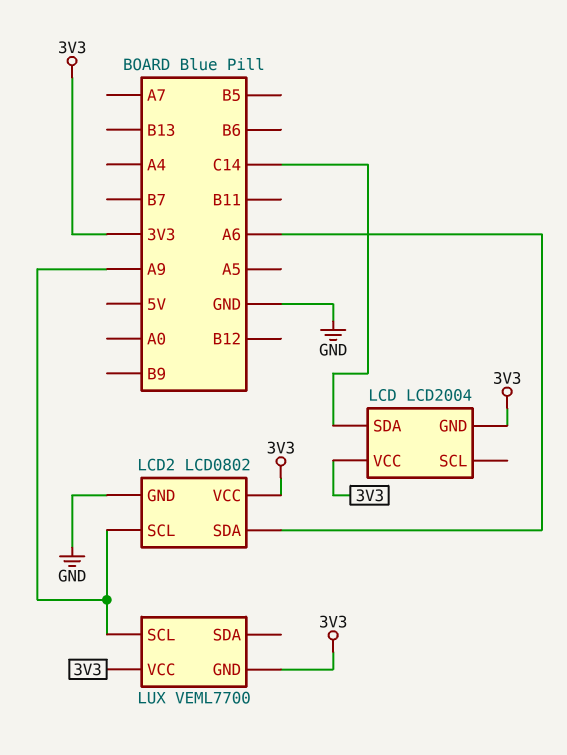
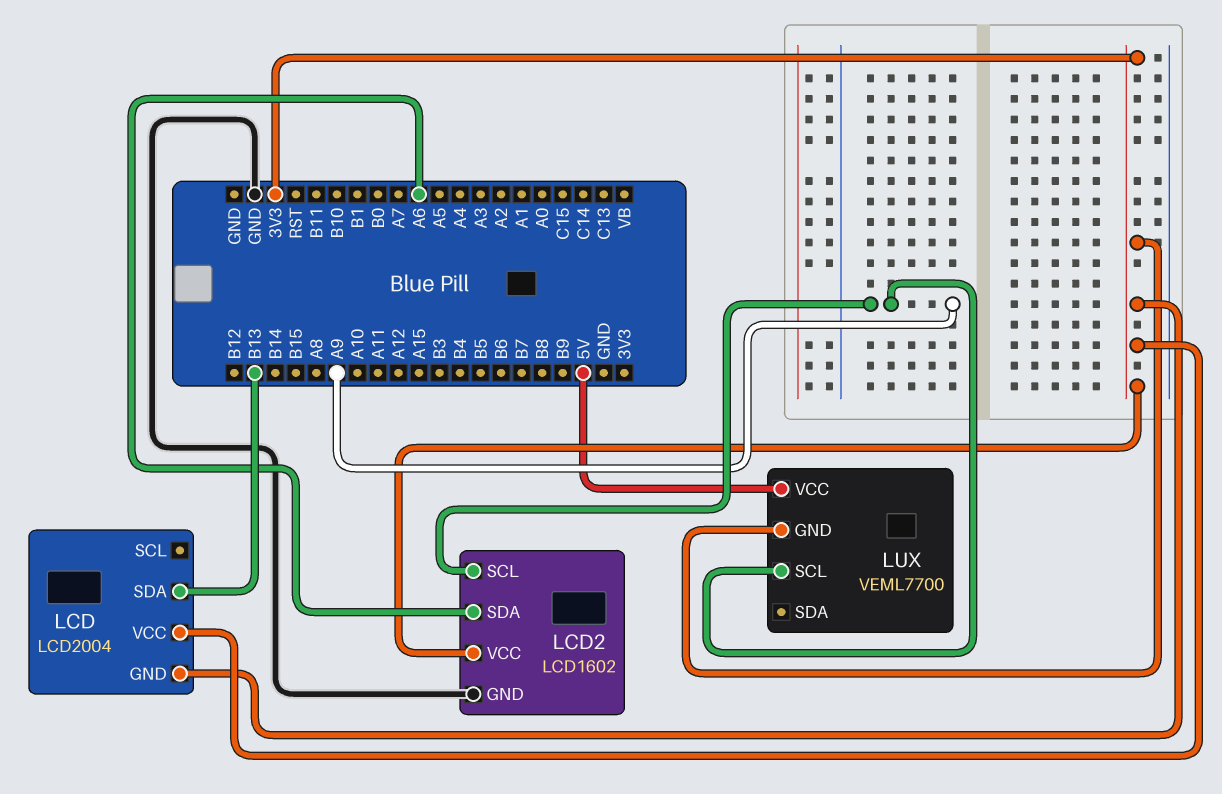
LCD pin SDA: C14 -> B13
LCD2: LCD0802 -> LCD1602
LUX pin VCC: 3V3 -> 5V

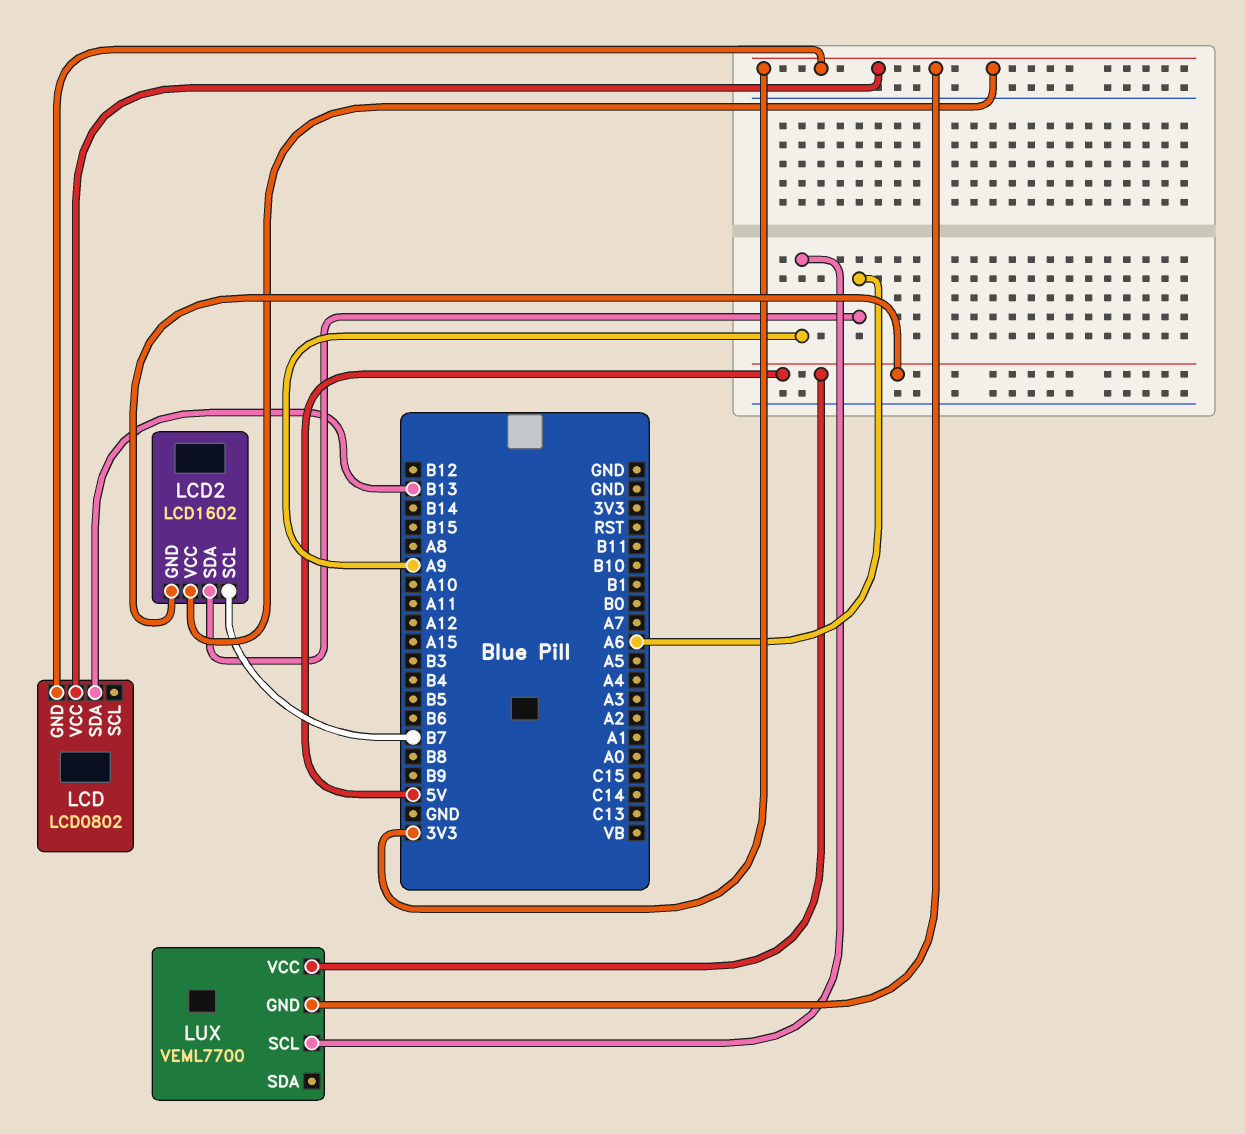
LCD: LCD2004 -> LCD0802
LCD2 pin GND: GND -> 5V
LCD2 pin SCL: A9 -> B7

